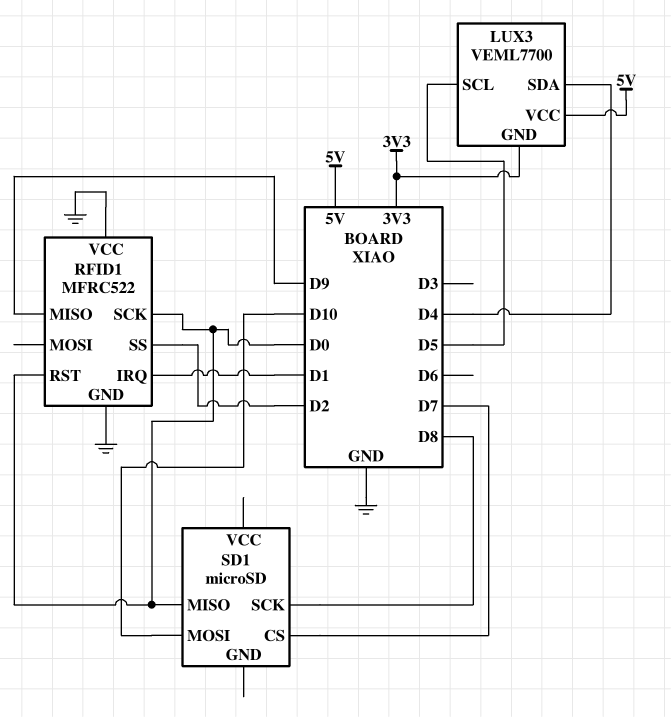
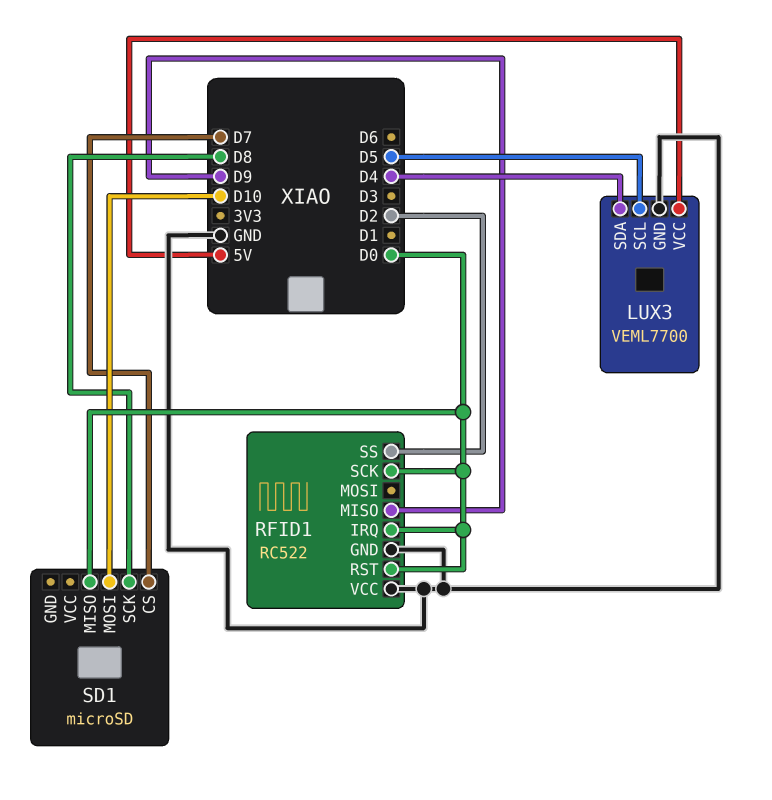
LUX3 pin GND: 3V3 -> GND
RFID1: MFRC522 -> RC522
RFID1 pin IRQ: D1 -> D0

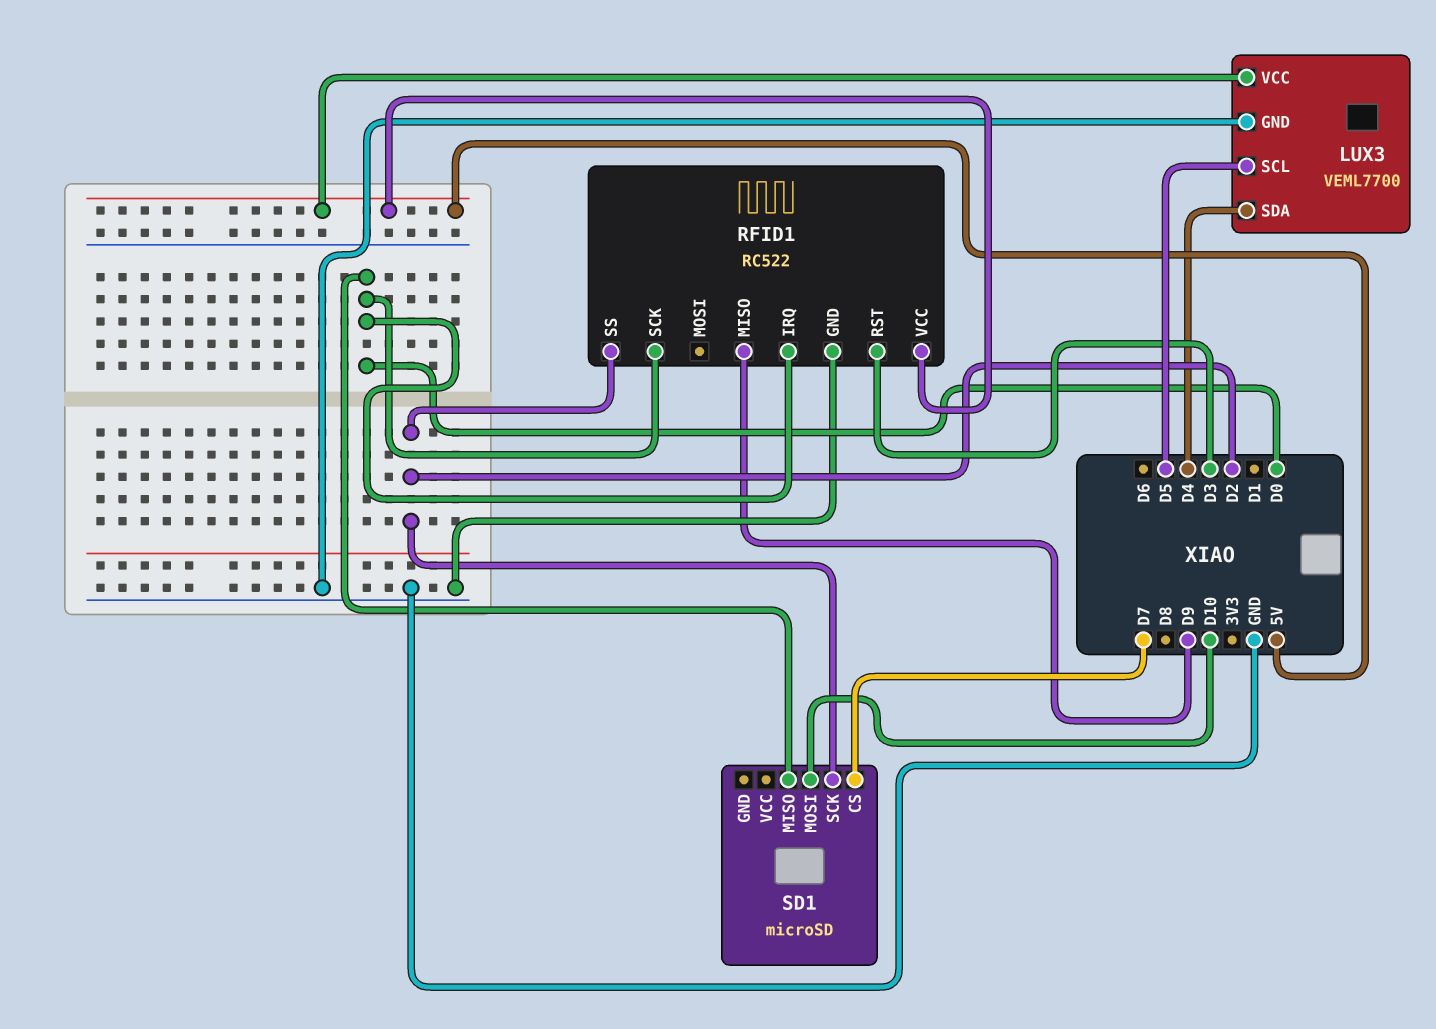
RFID1 pin RST: D0 -> D3
RFID1 pin VCC: GND -> 5V
SD1 pin SCK: D8 -> D2

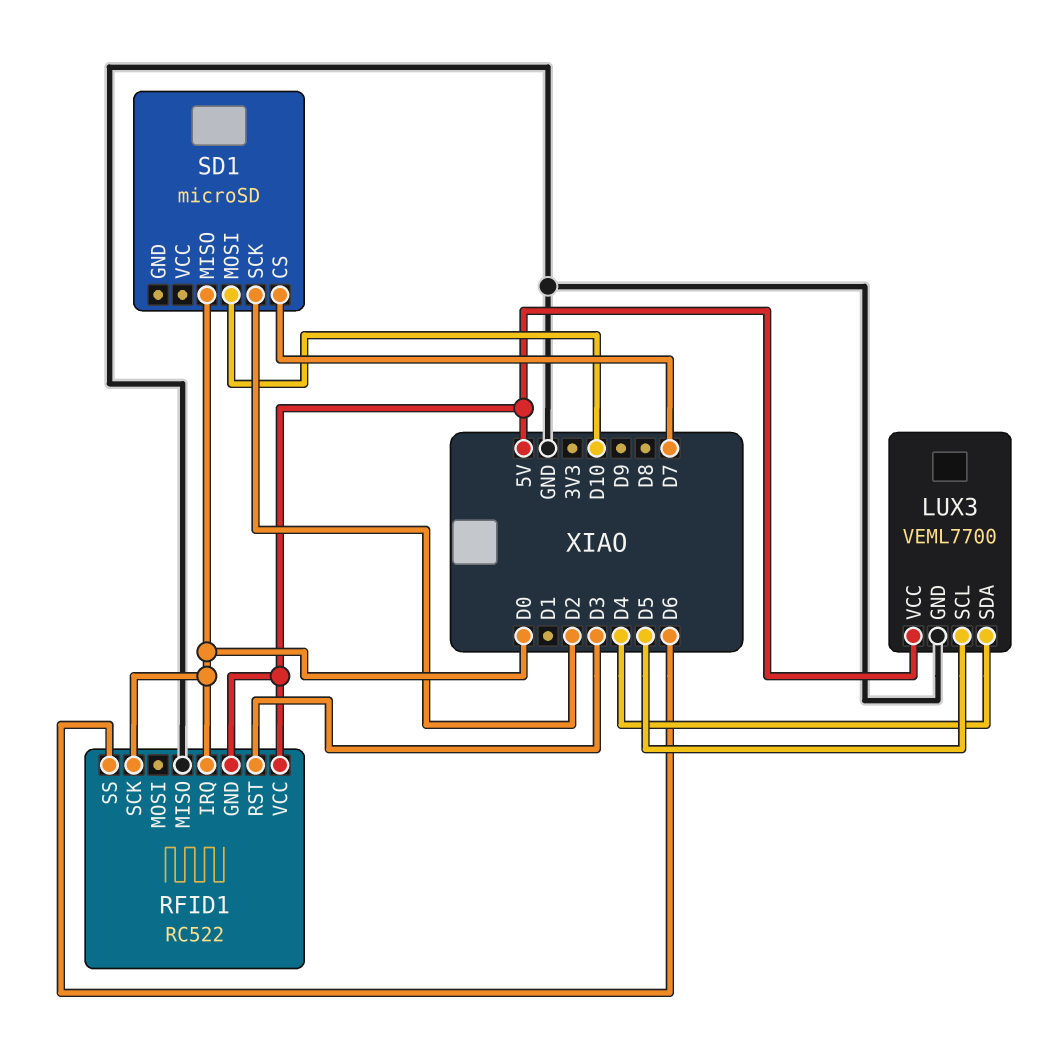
RFID1 pin GND: GND -> 5V
RFID1 pin MISO: D9 -> GND
RFID1 pin SS: D2 -> D6

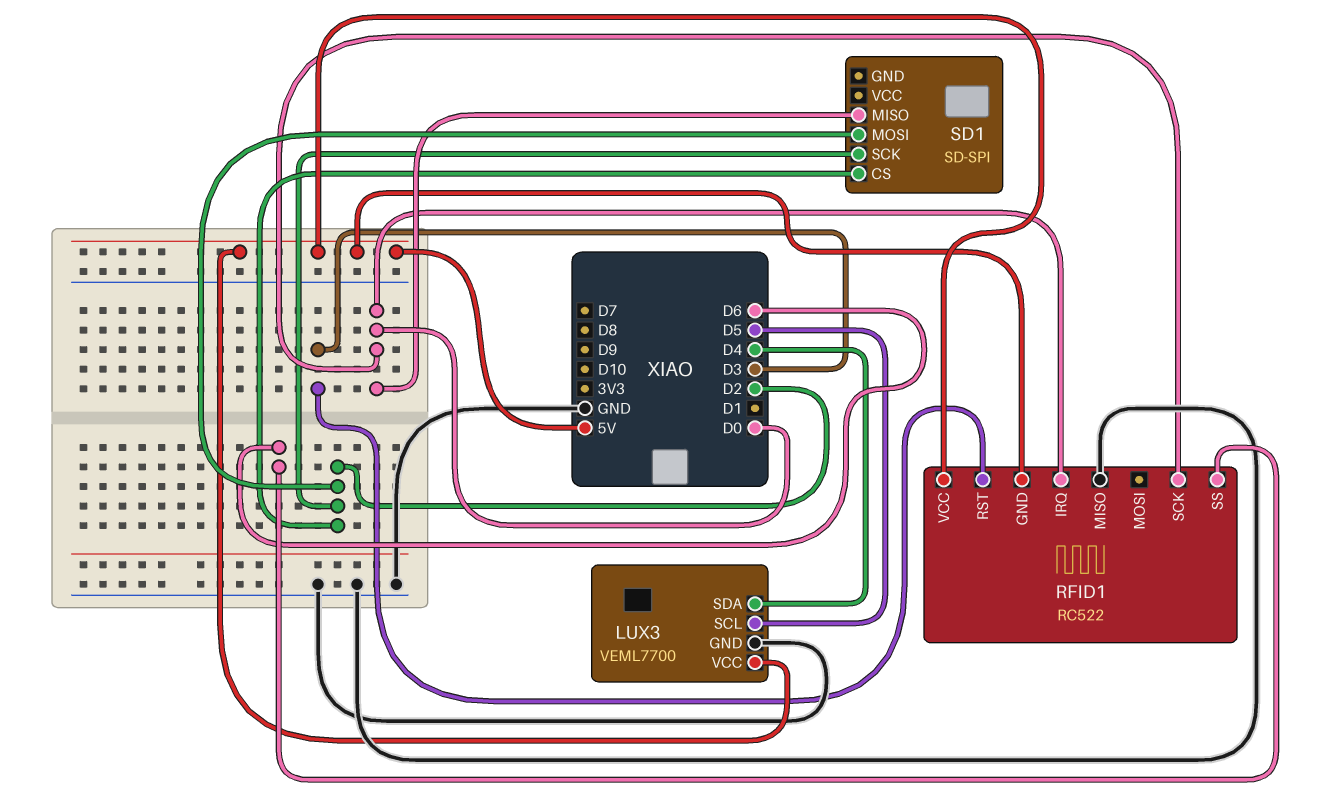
SD1: microSD -> SD-SPI
SD1 pin CS: D7 -> D2
SD1 pin MOSI: D10 -> D2

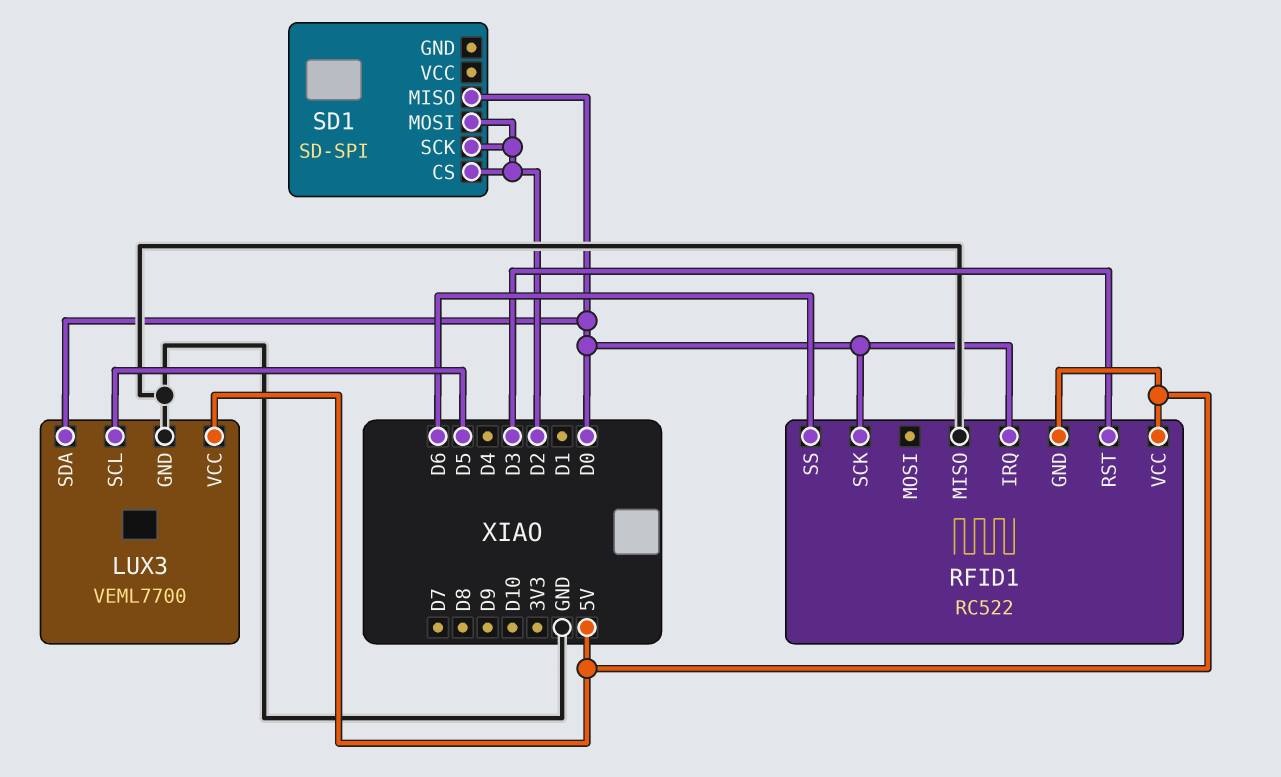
LUX3 pin SDA: D4 -> D0

